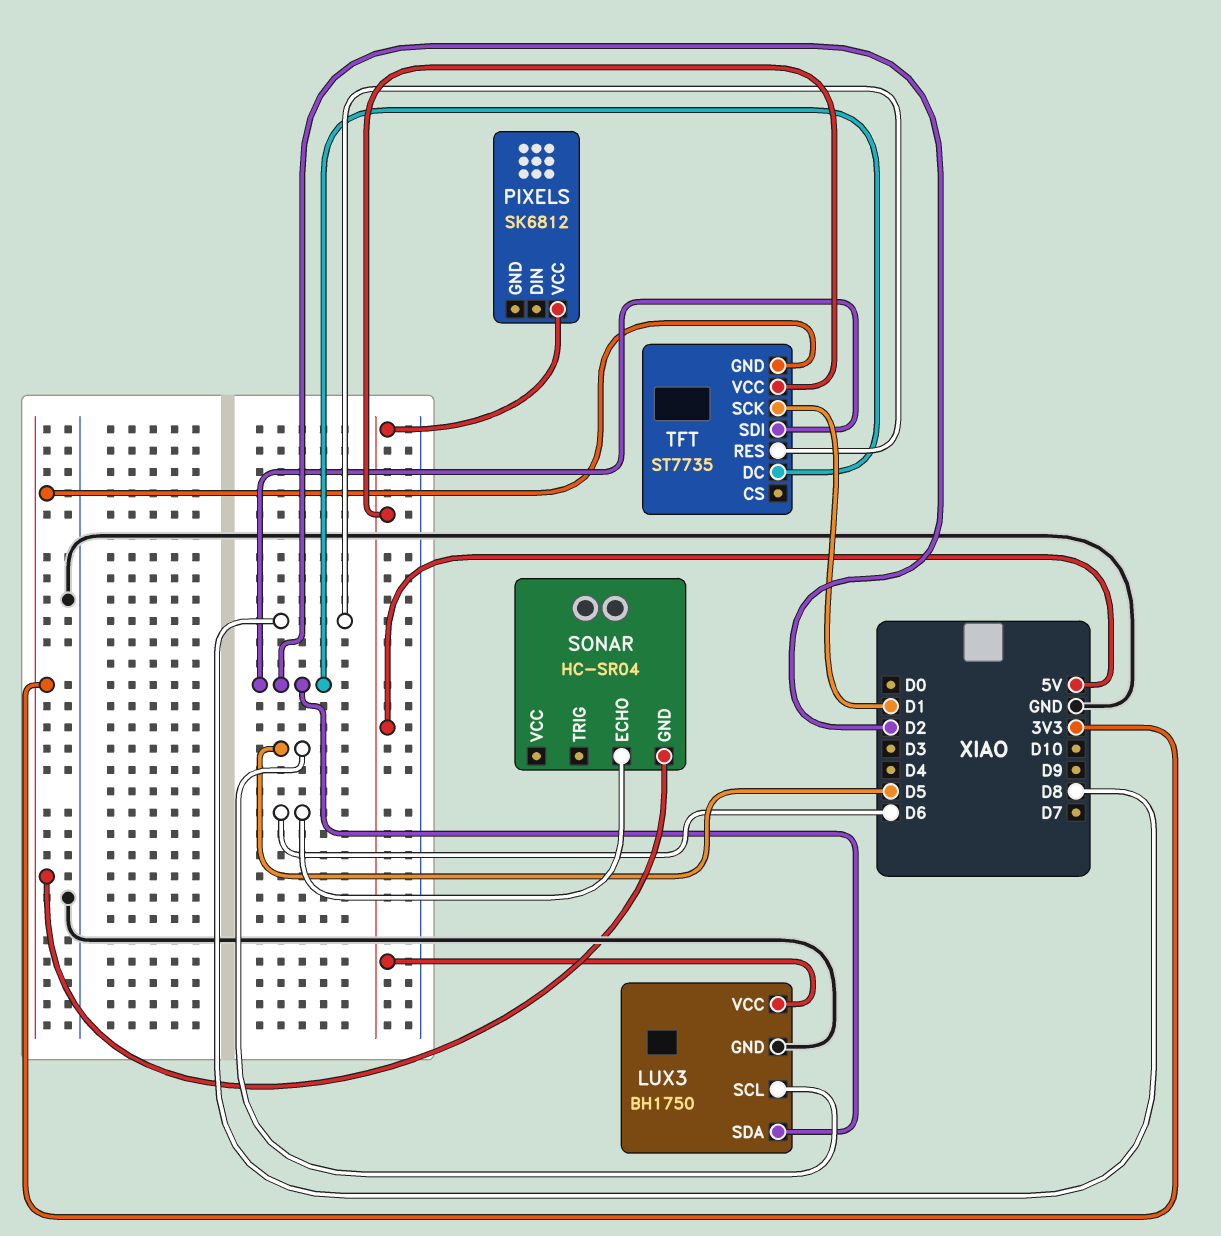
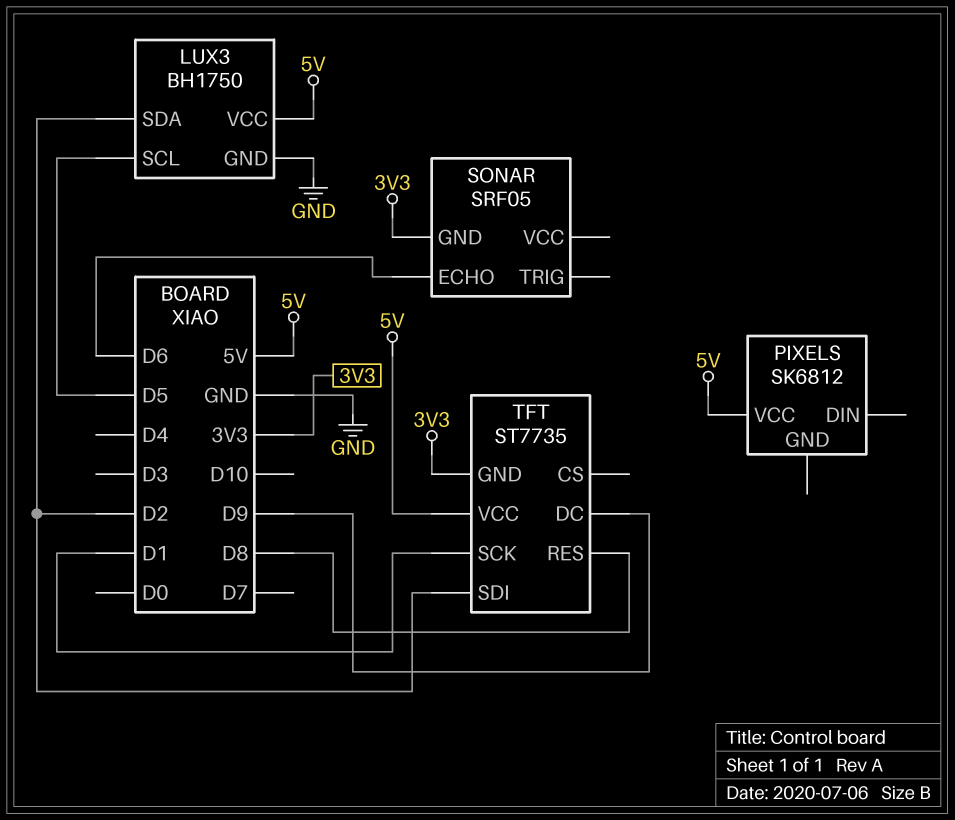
SONAR: HC-SR04 -> SRF05
TFT pin DC: D2 -> D9

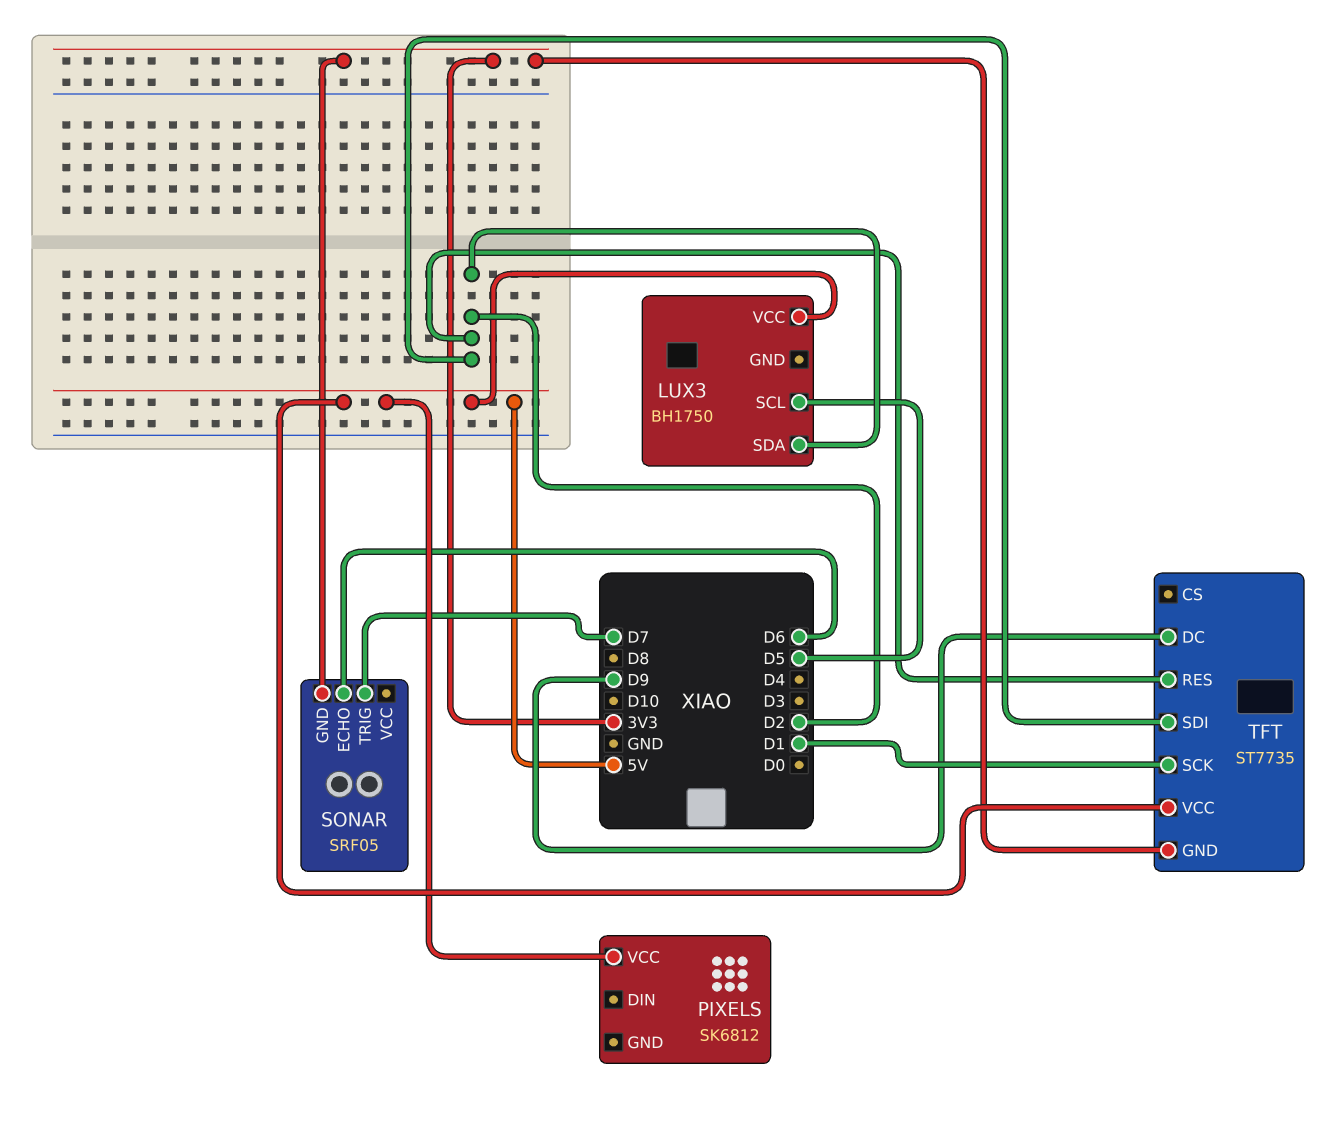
LUX3 pin GND: GND -> none
SONAR pin TRIG: none -> D7
TFT pin RES: D8 -> D2

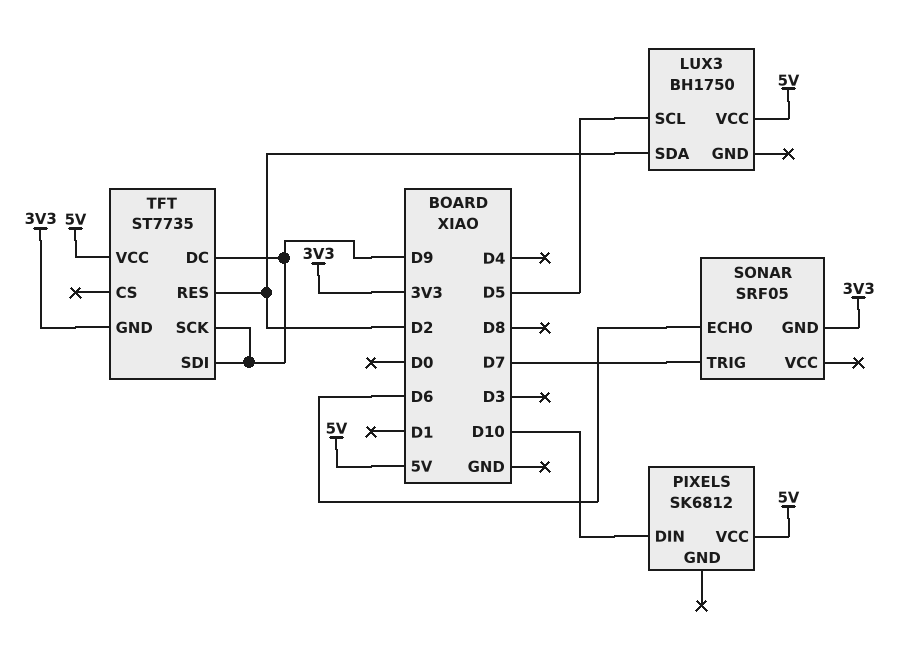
PIXELS pin DIN: none -> D10
TFT pin SCK: D1 -> D9
TFT pin SDI: D2 -> D9

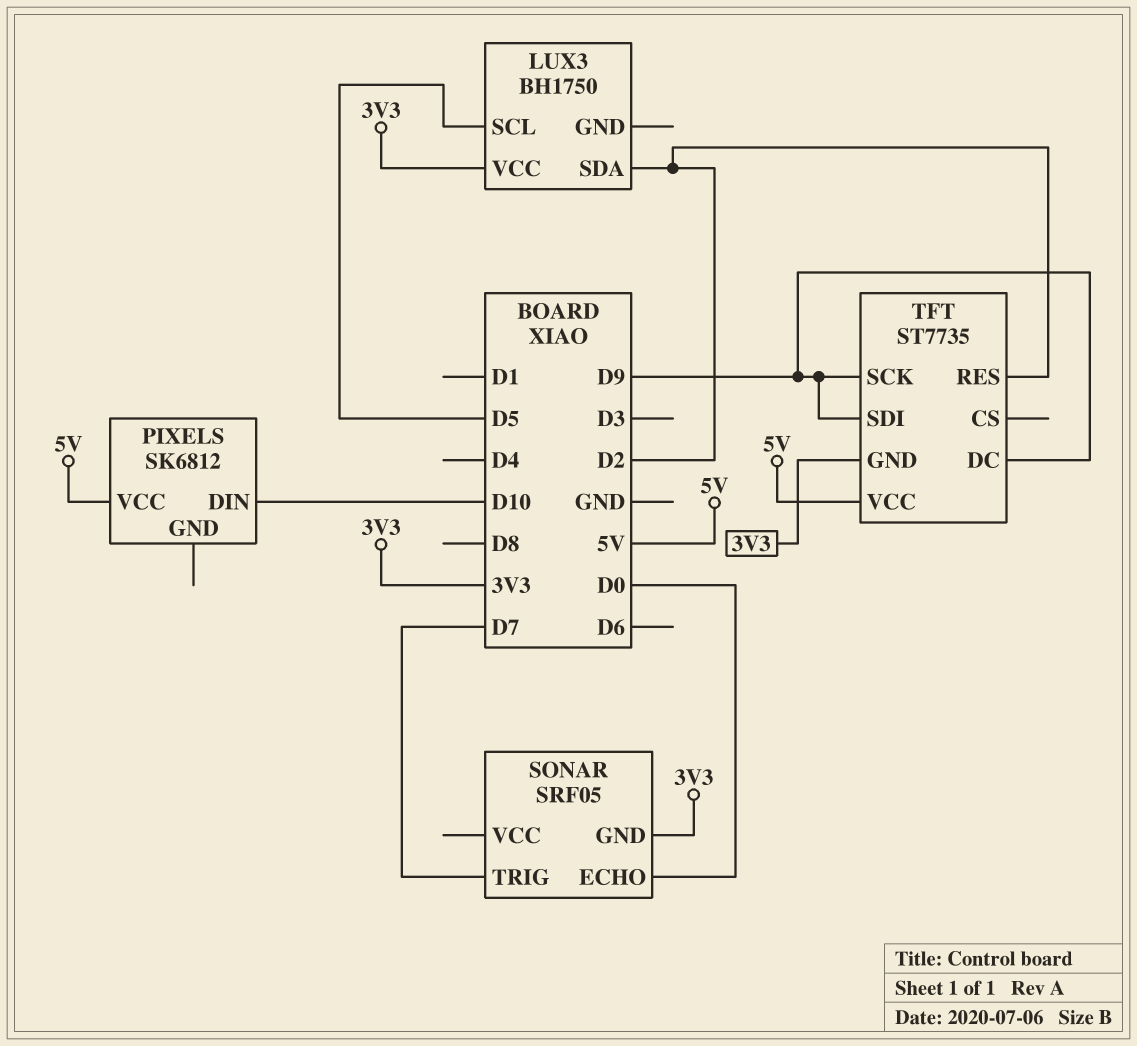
LUX3 pin VCC: 5V -> 3V3
SONAR pin ECHO: D6 -> D0

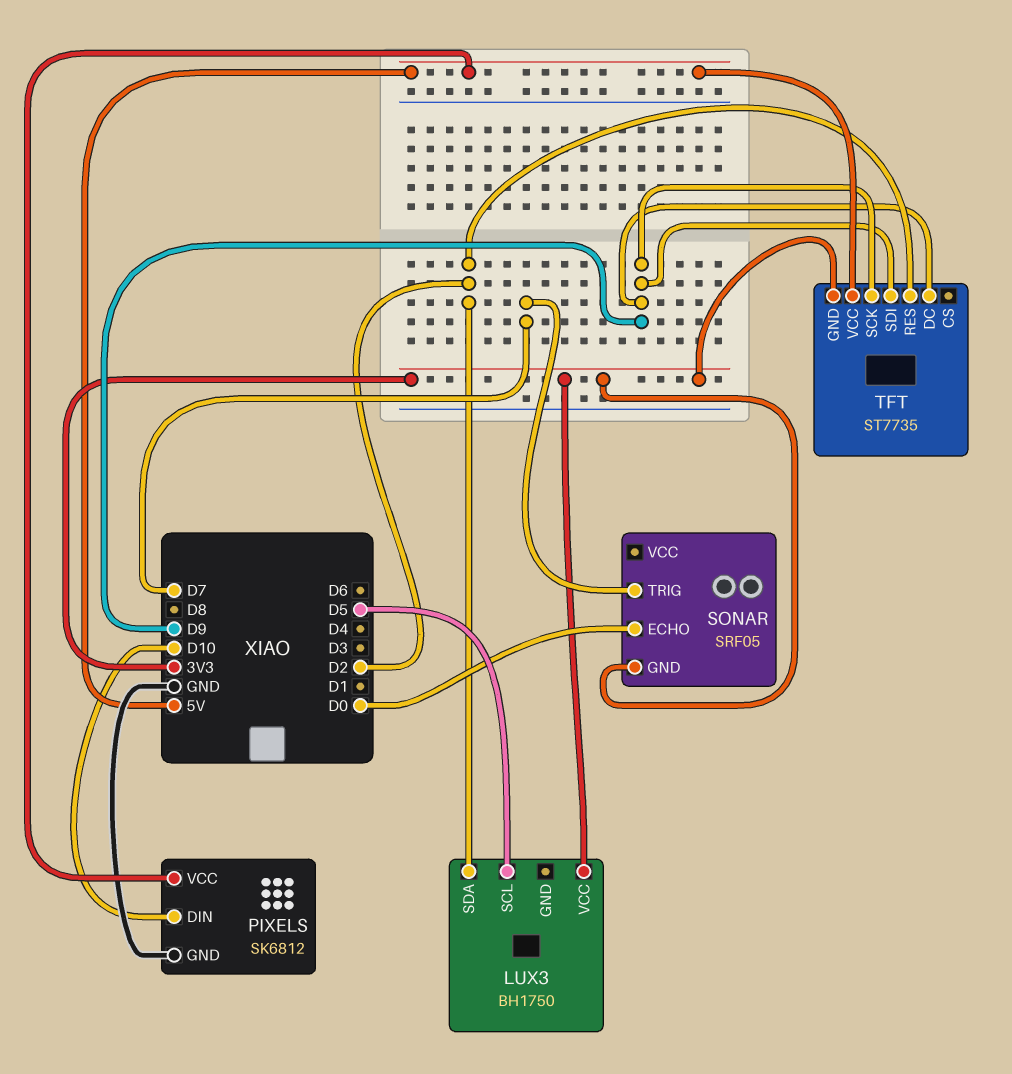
PIXELS pin GND: none -> GND

